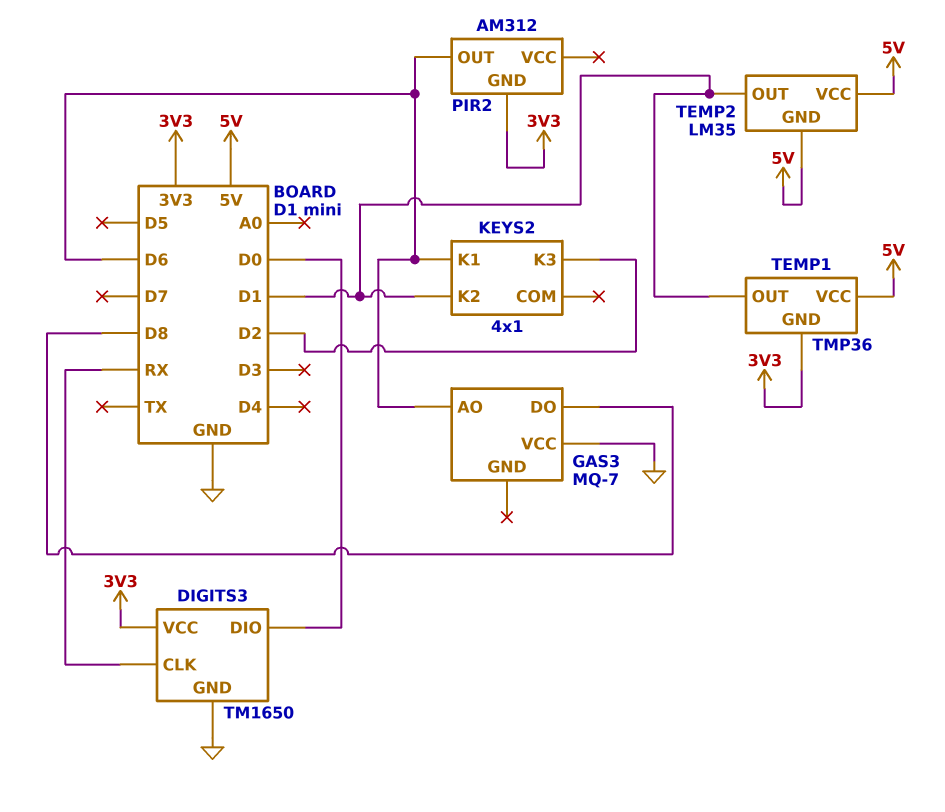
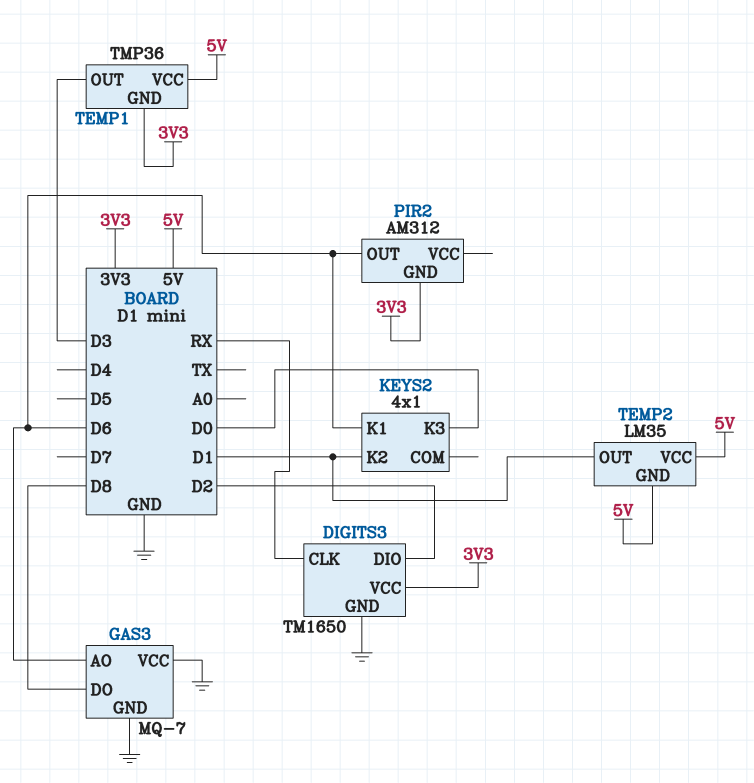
DIGITS3 pin DIO: D0 -> D2
GAS3 pin GND: none -> GND
KEYS2 pin K3: D2 -> D0
TEMP1 pin OUT: D1 -> D3

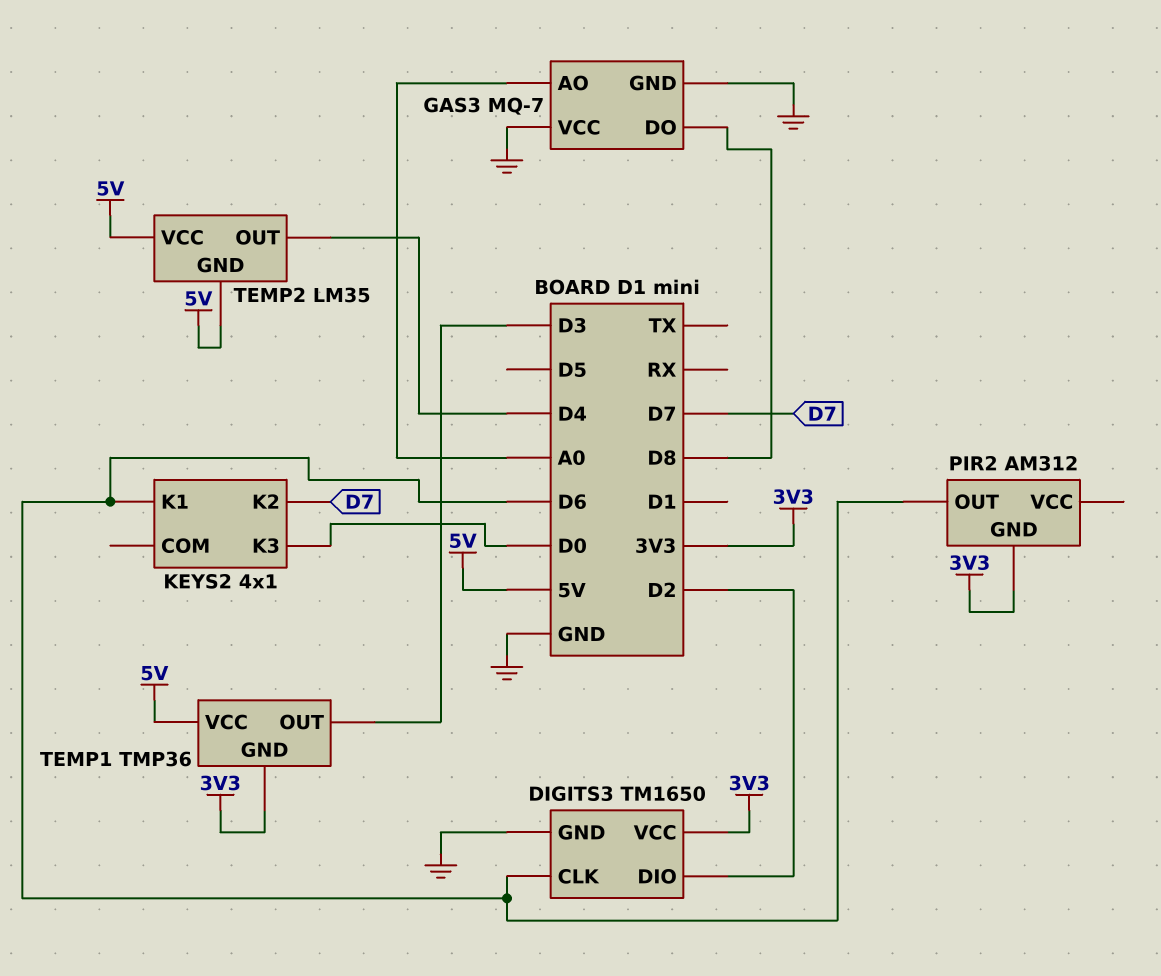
DIGITS3 pin CLK: RX -> D6
GAS3 pin AO: D6 -> A0
KEYS2 pin K2: D1 -> D7
TEMP2 pin OUT: D1 -> D4

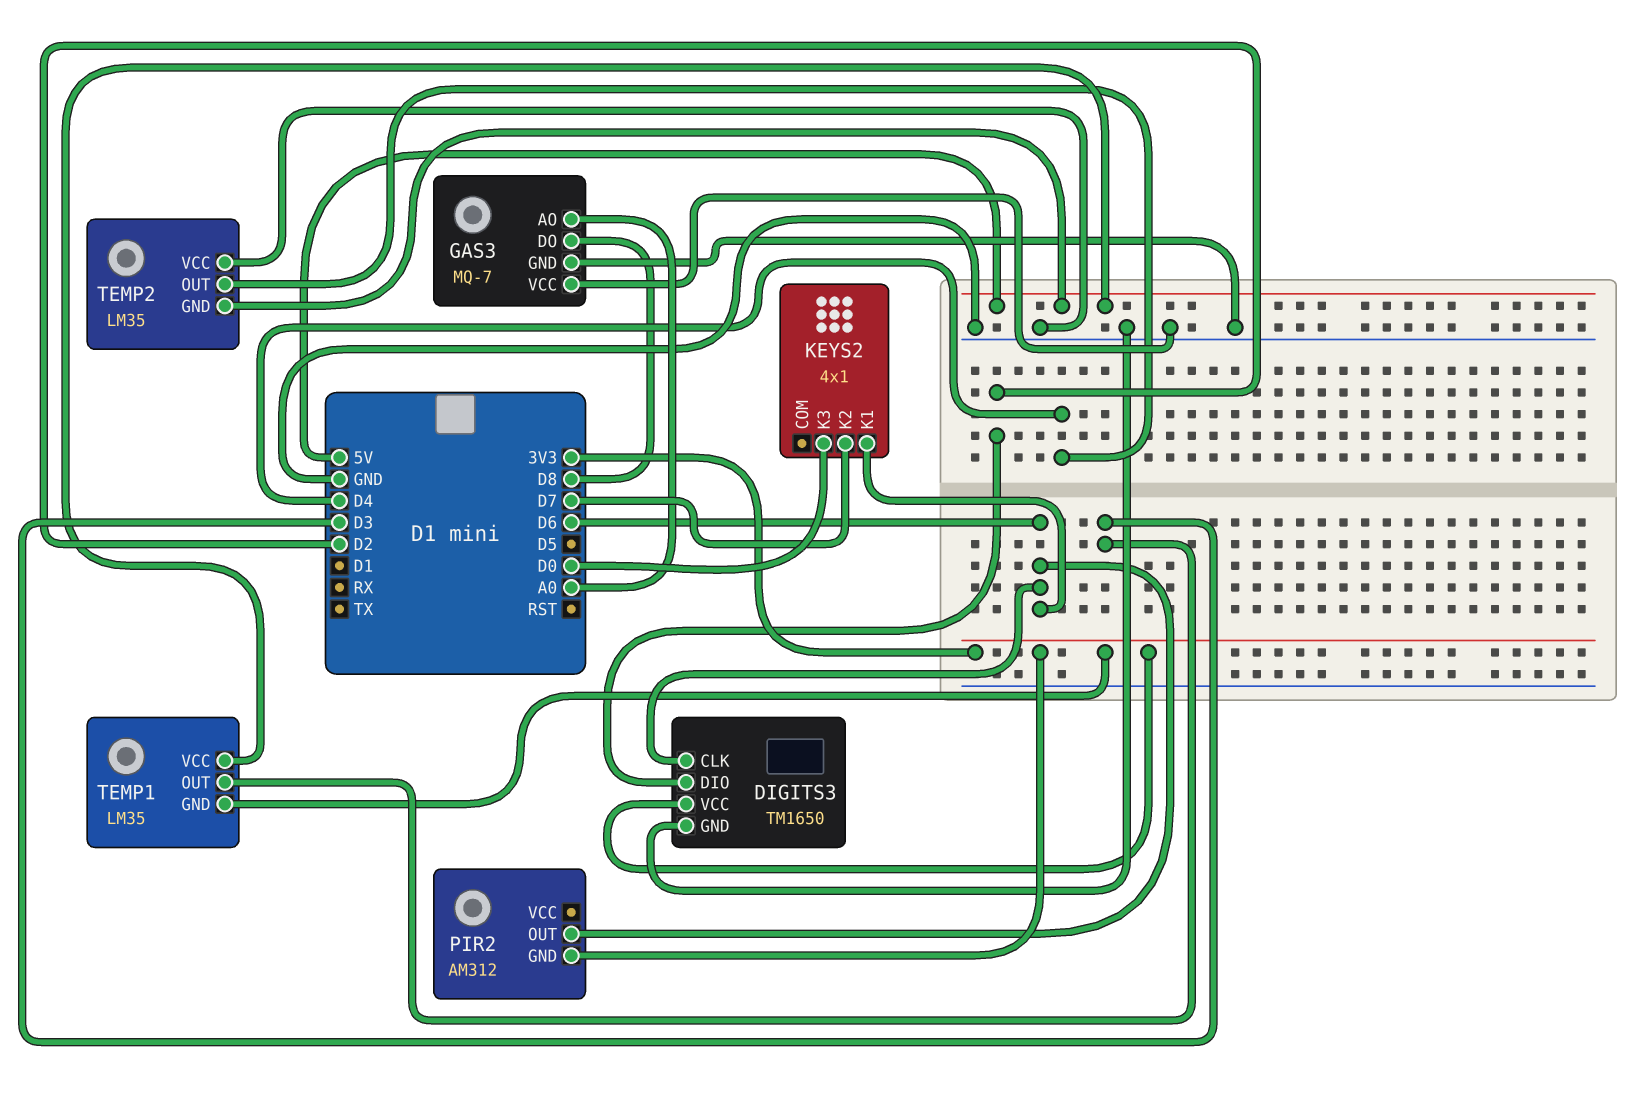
TEMP1: TMP36 -> LM35
TEMP2 pin VCC: 5V -> GND

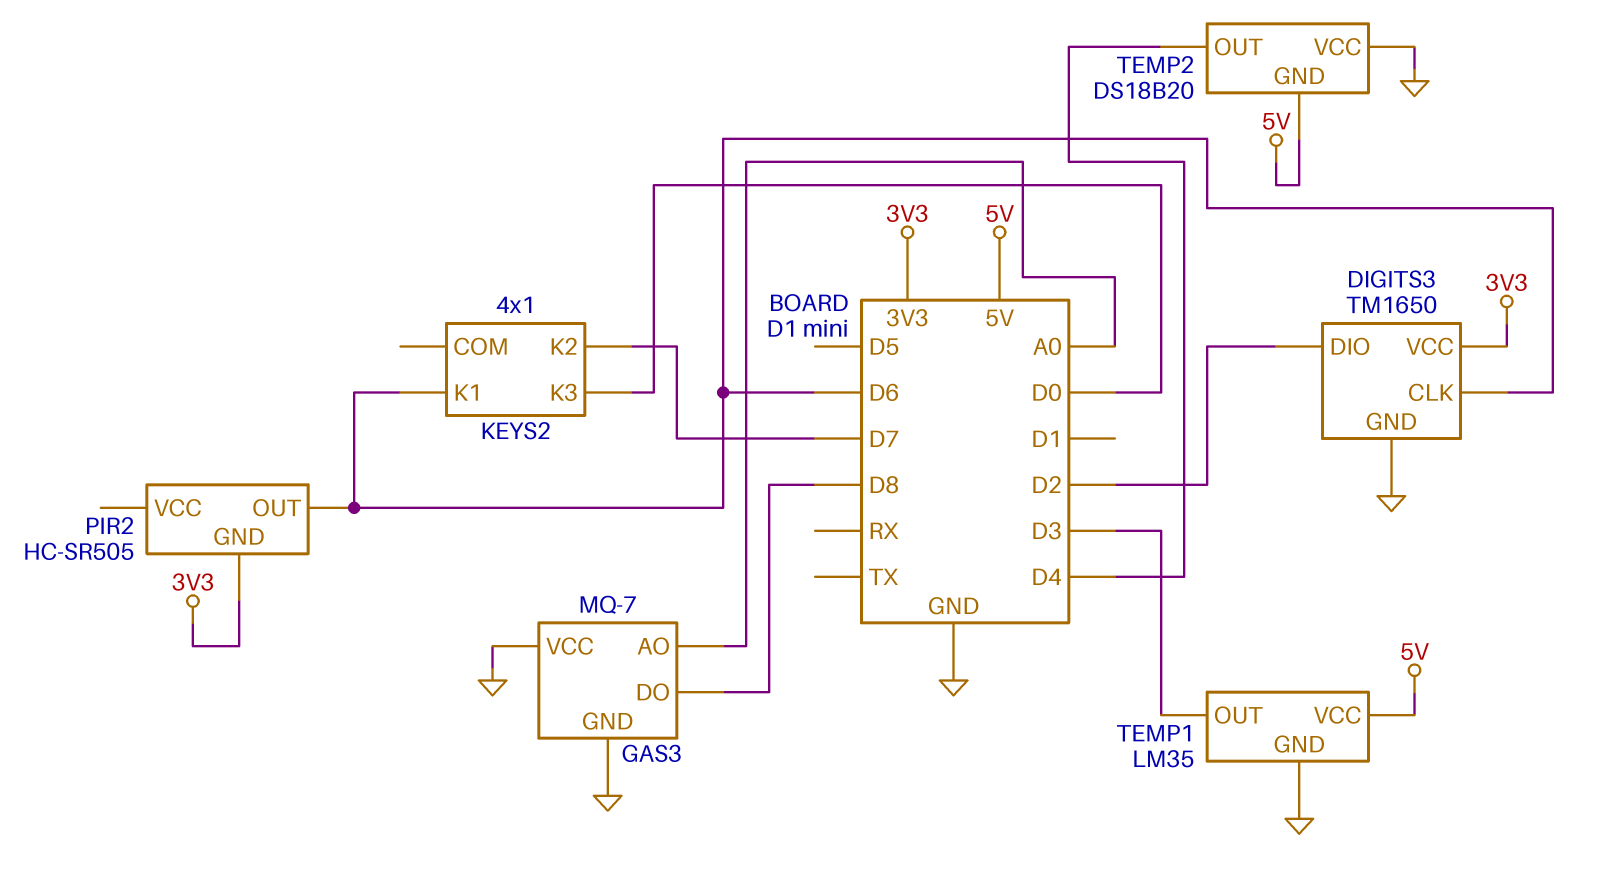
PIR2: AM312 -> HC-SR505
TEMP1 pin GND: 3V3 -> GND
TEMP2: LM35 -> DS18B20

